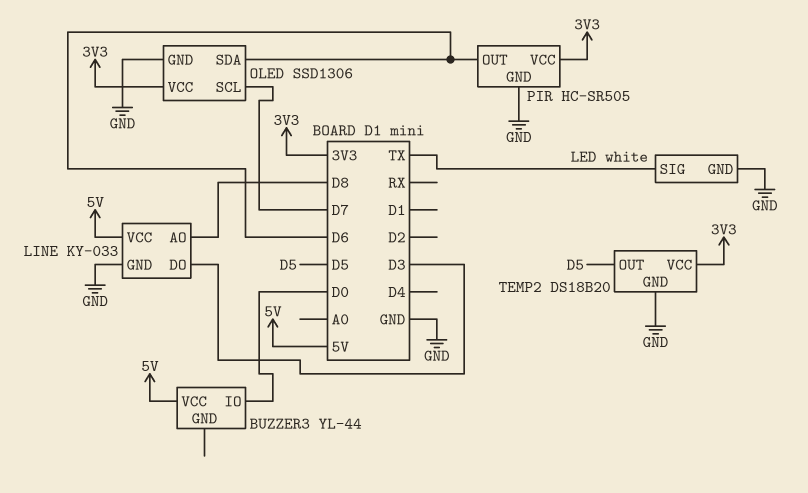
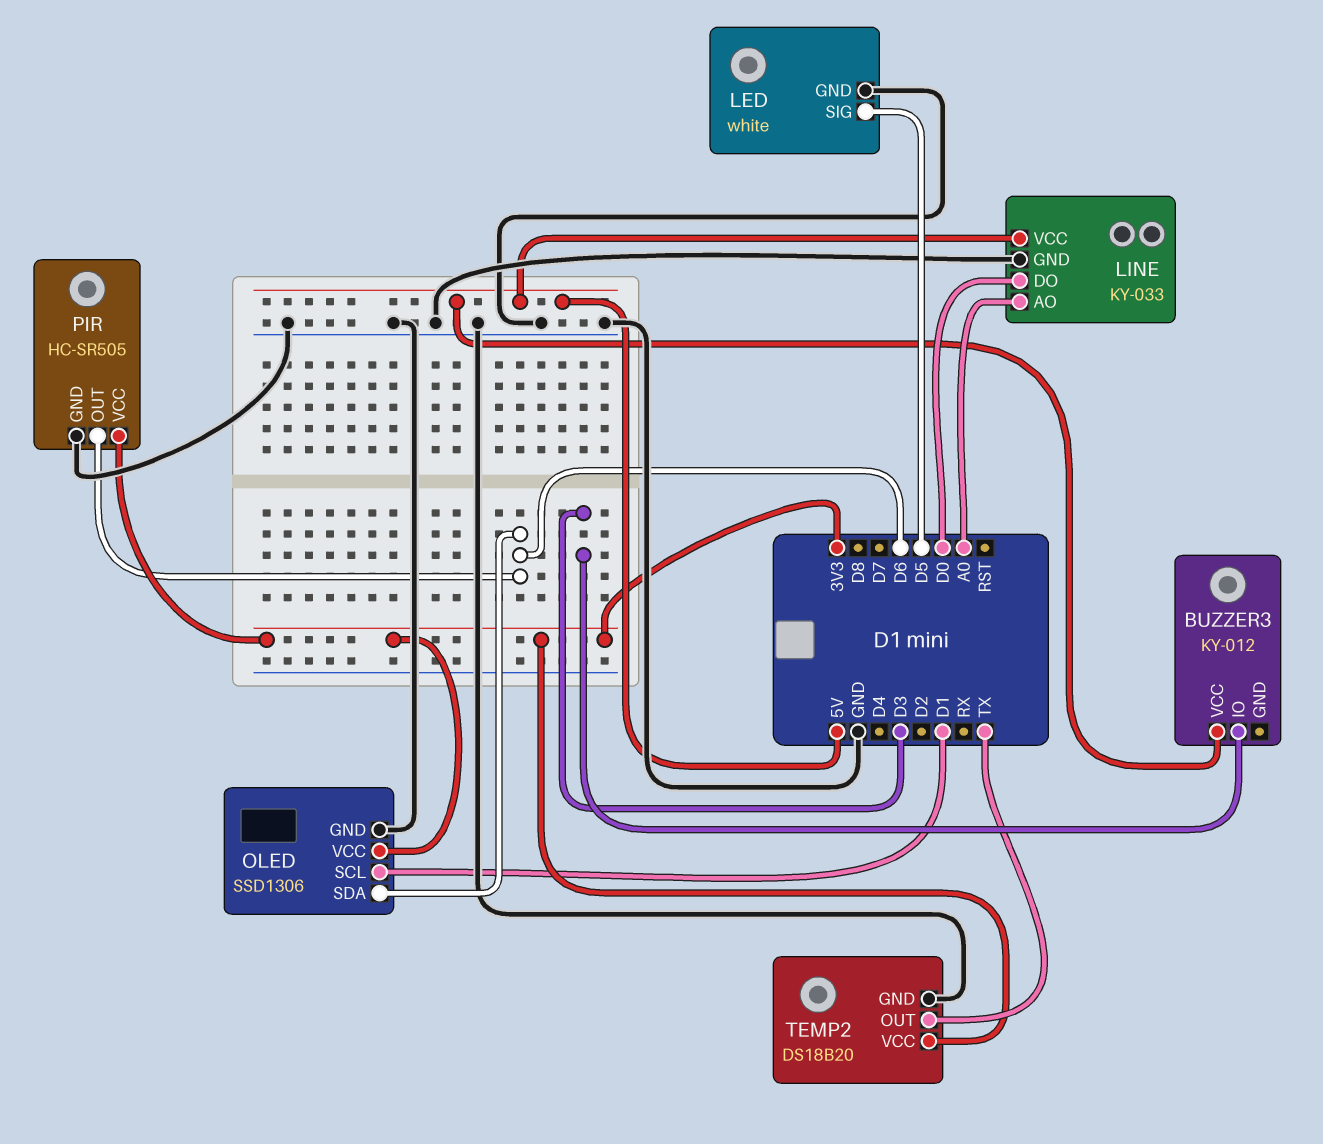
BUZZER3: YL-44 -> KY-012
BUZZER3 pin IO: D0 -> D3
LED pin SIG: TX -> D5
LINE pin AO: D8 -> A0
LINE pin DO: D3 -> D0
OLED pin SCL: D7 -> D1
TEMP2 pin OUT: D5 -> TX

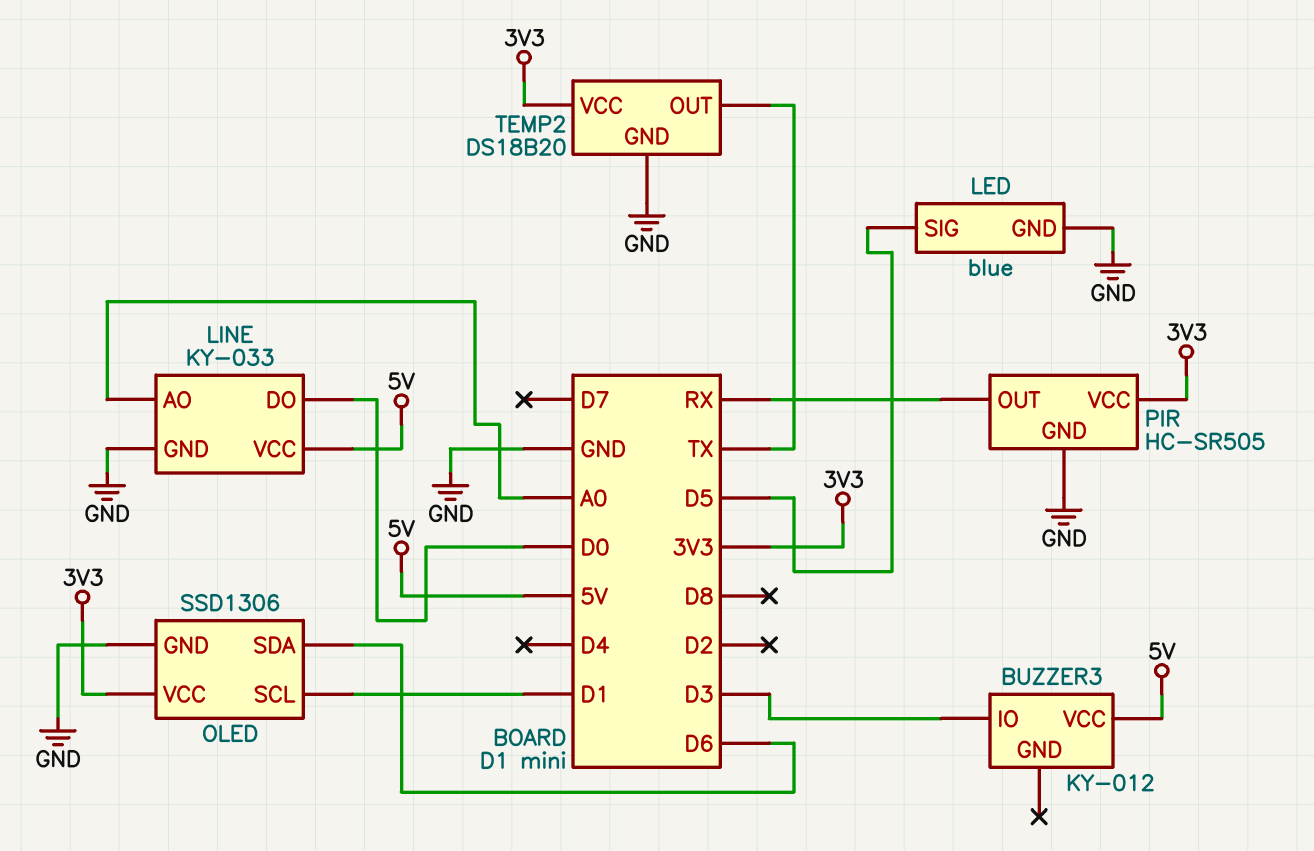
LED: white -> blue
PIR pin OUT: D6 -> RX

